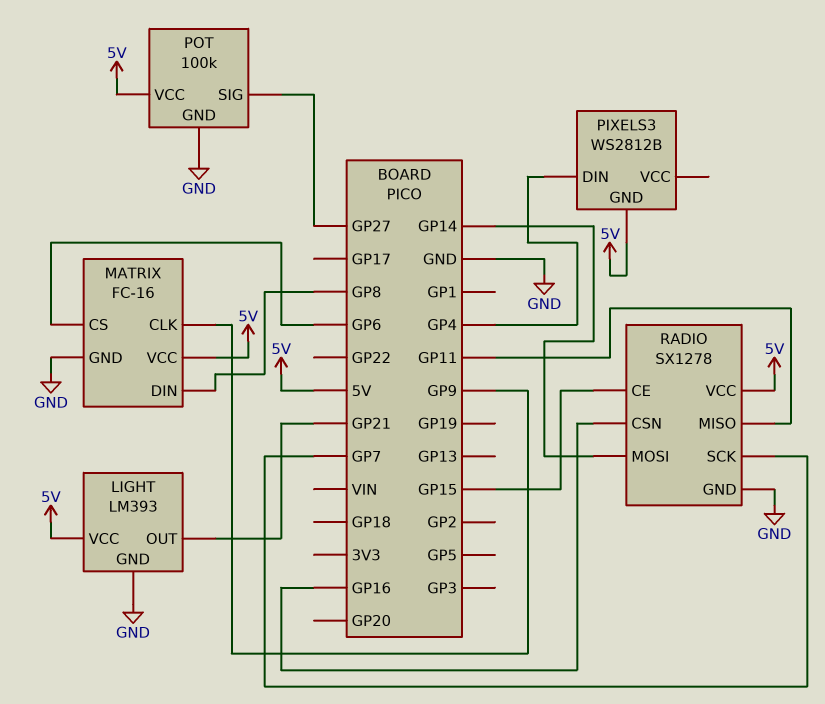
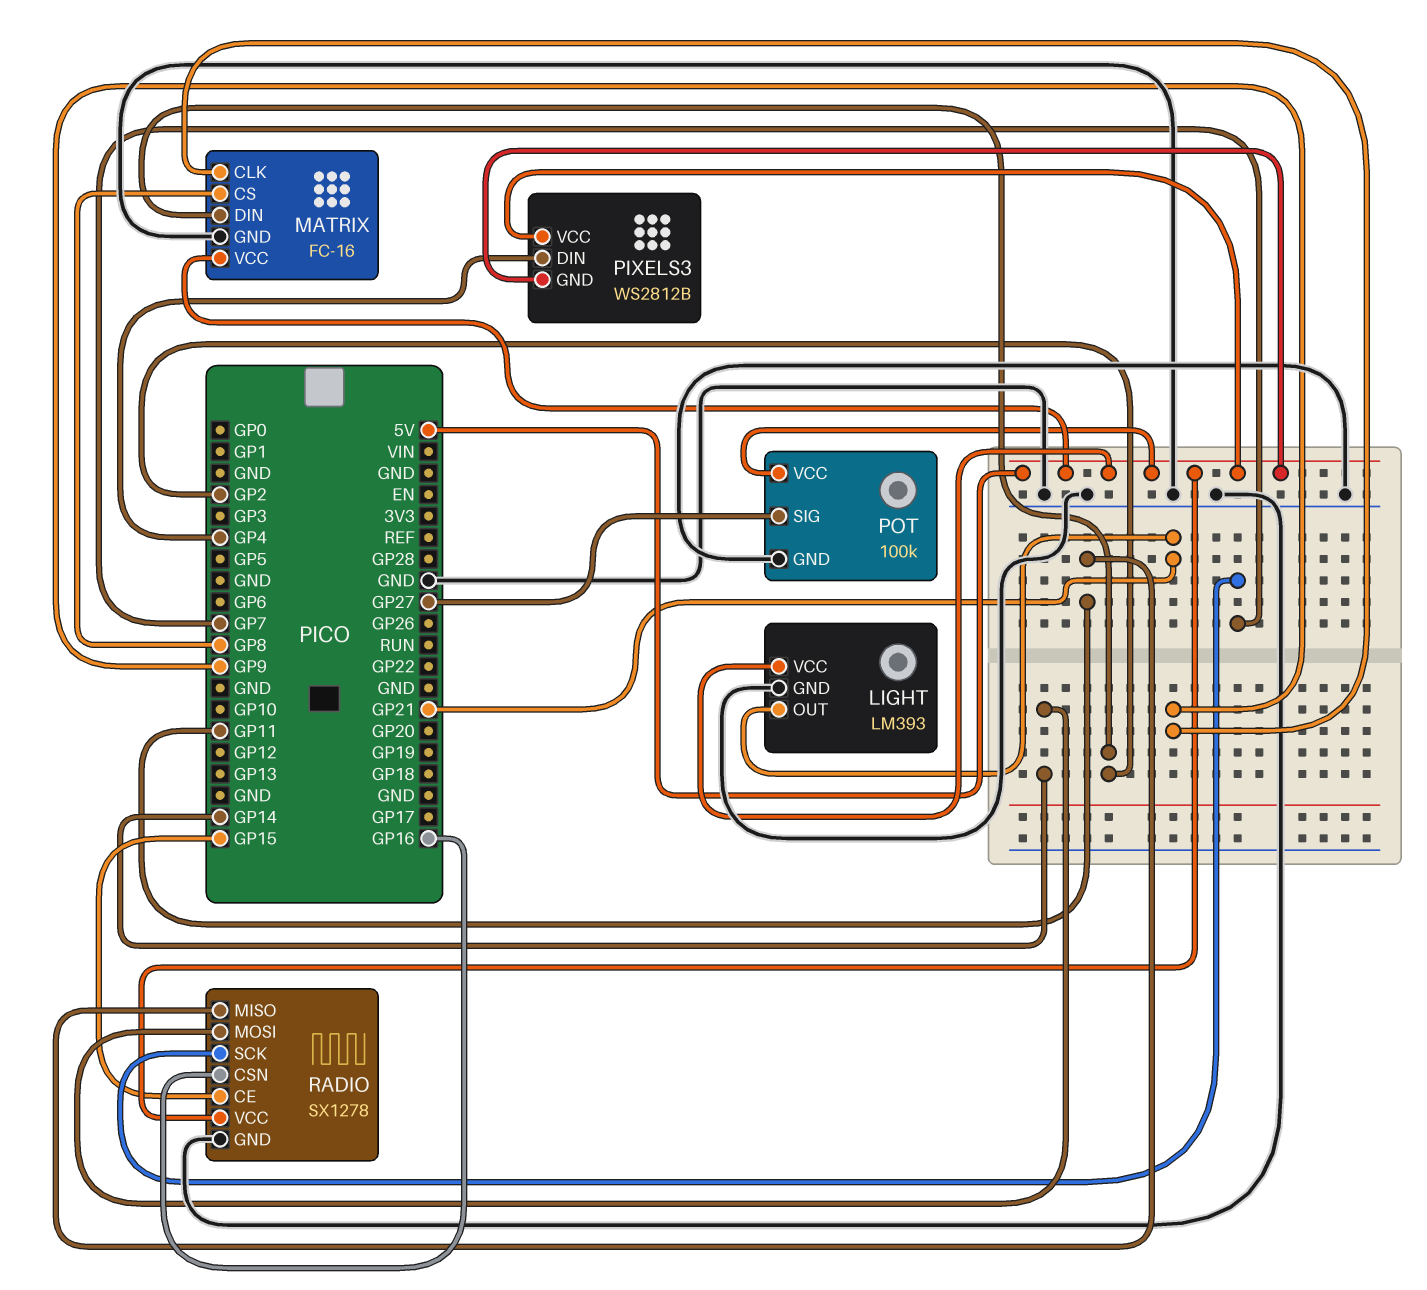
MATRIX pin CS: GP6 -> GP8
MATRIX pin DIN: GP8 -> GP2
PIXELS3 pin VCC: none -> 5V

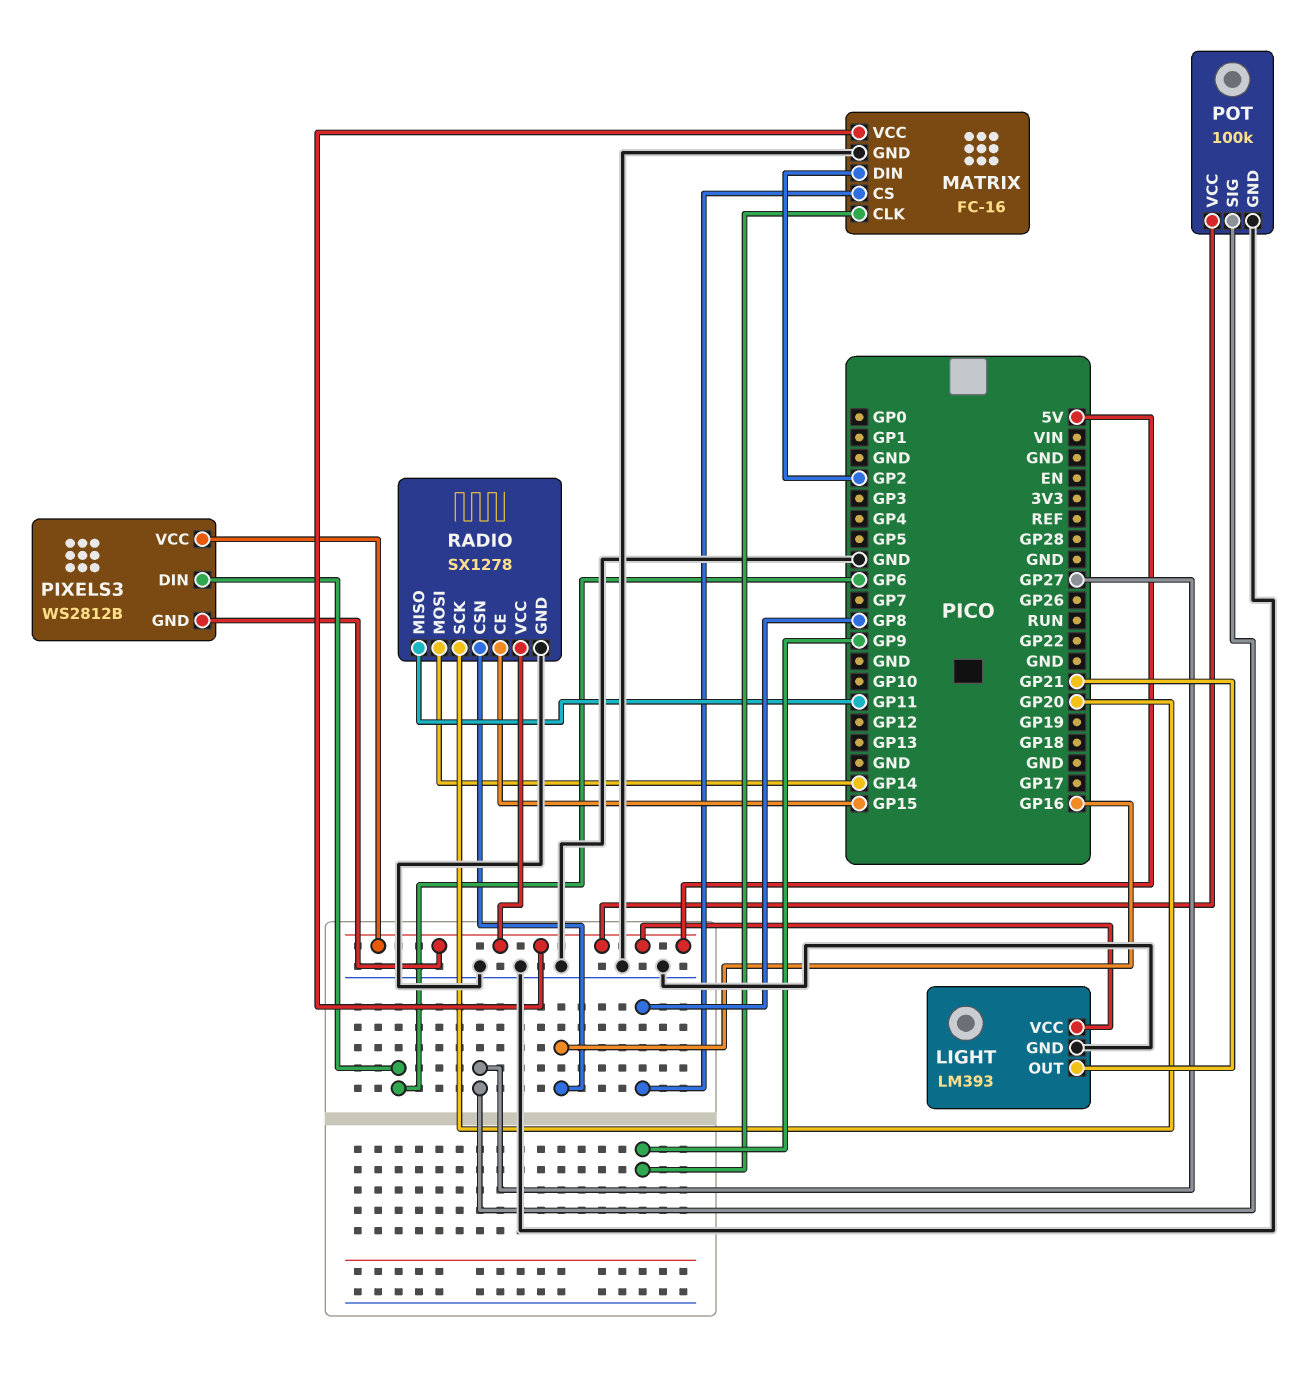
PIXELS3 pin DIN: GP4 -> GP6
RADIO pin SCK: GP7 -> GP20

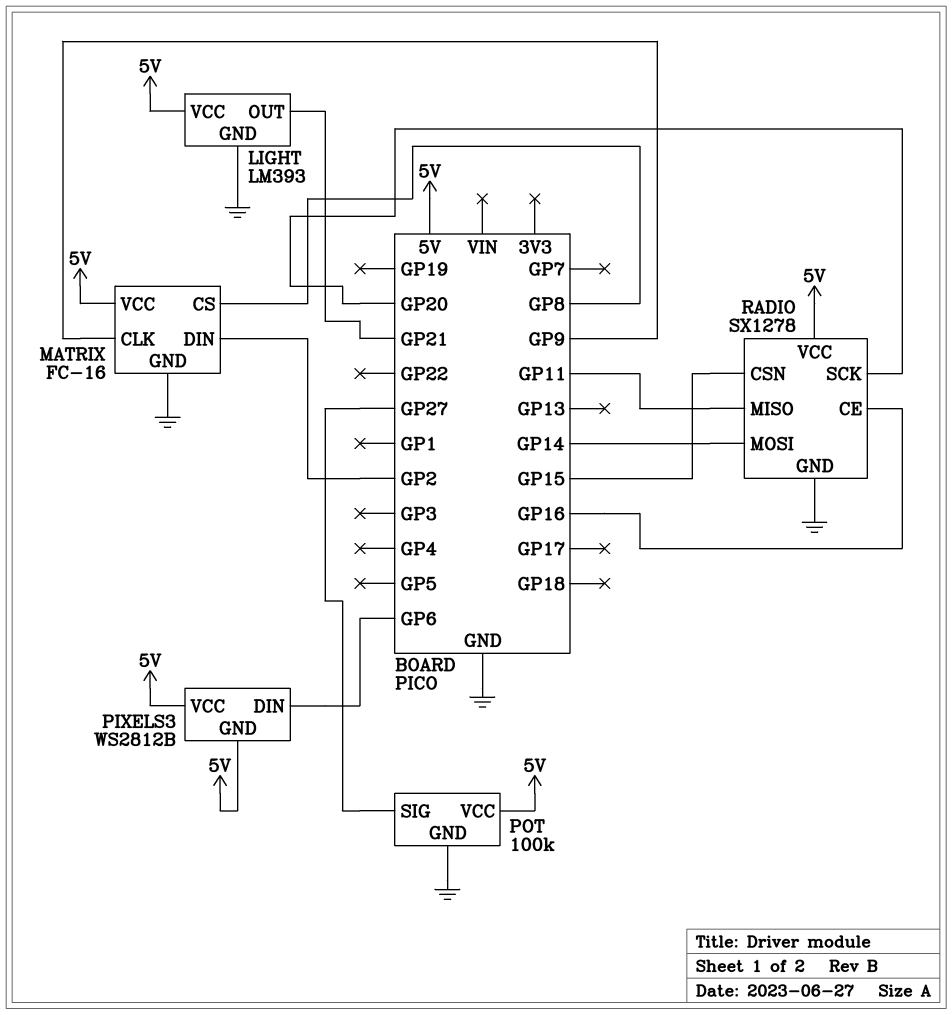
RADIO pin CE: GP15 -> GP16
RADIO pin CSN: GP16 -> GP15

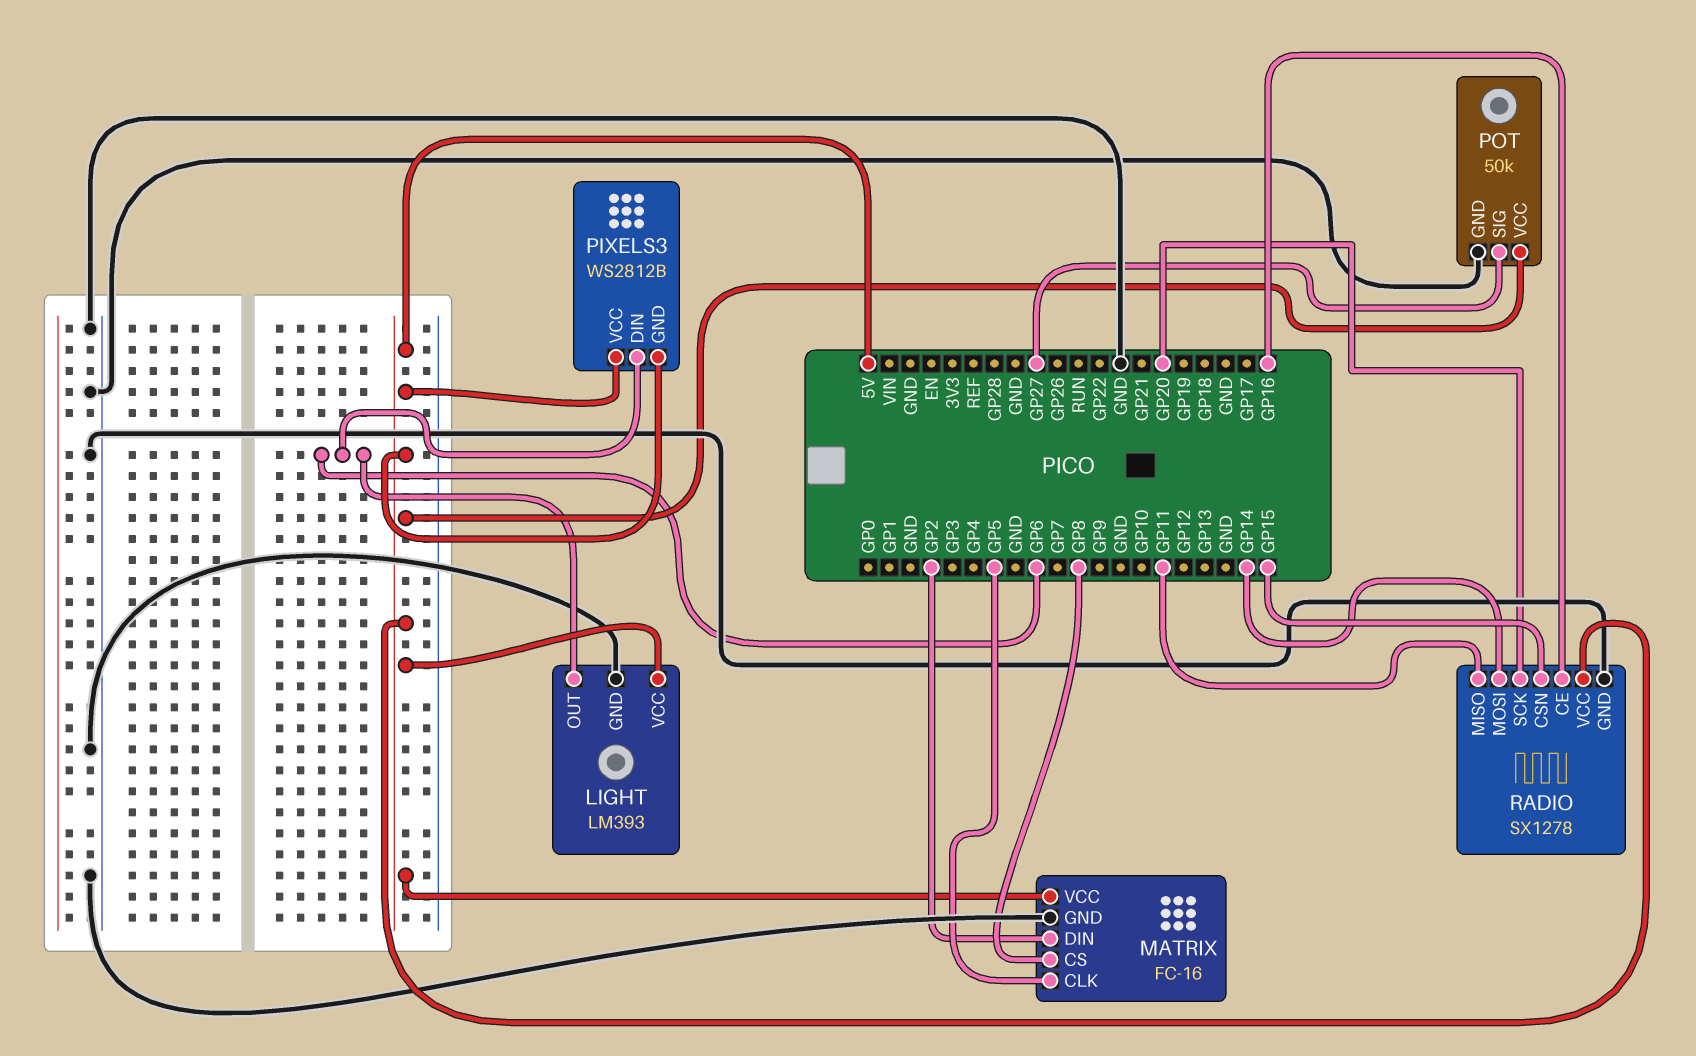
LIGHT pin OUT: GP21 -> GP6
MATRIX pin CLK: GP9 -> GP5
POT: 100k -> 50k

